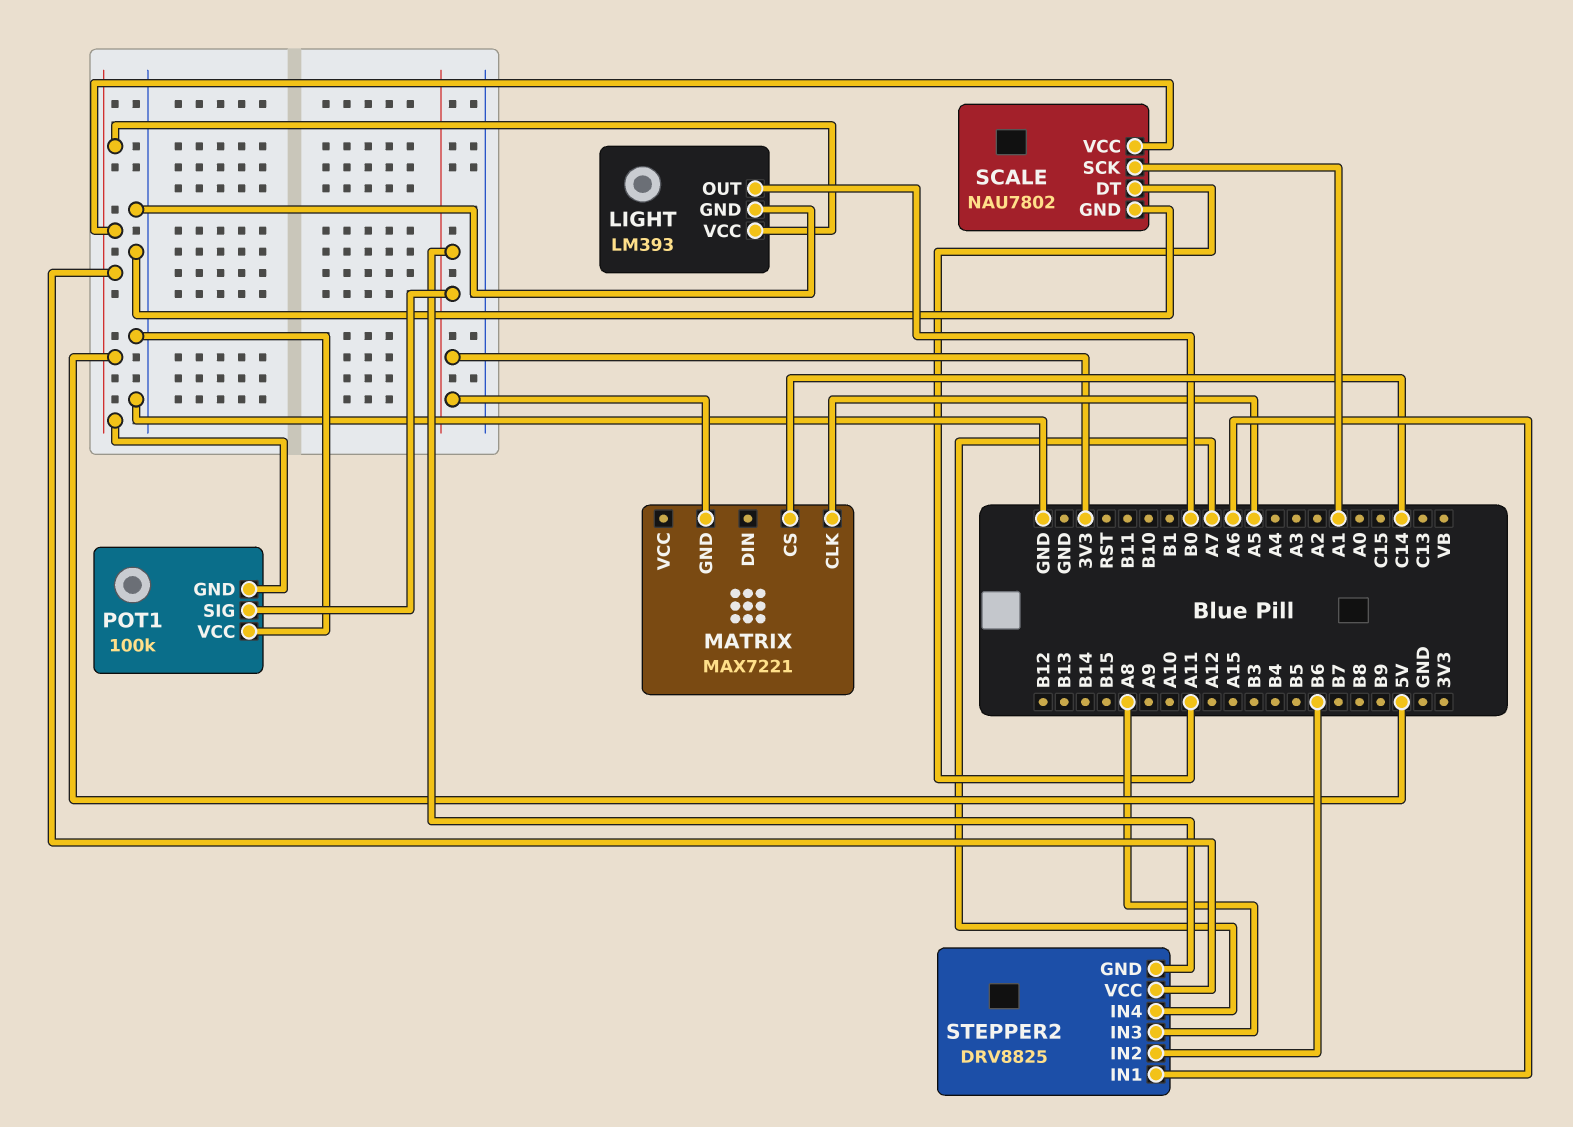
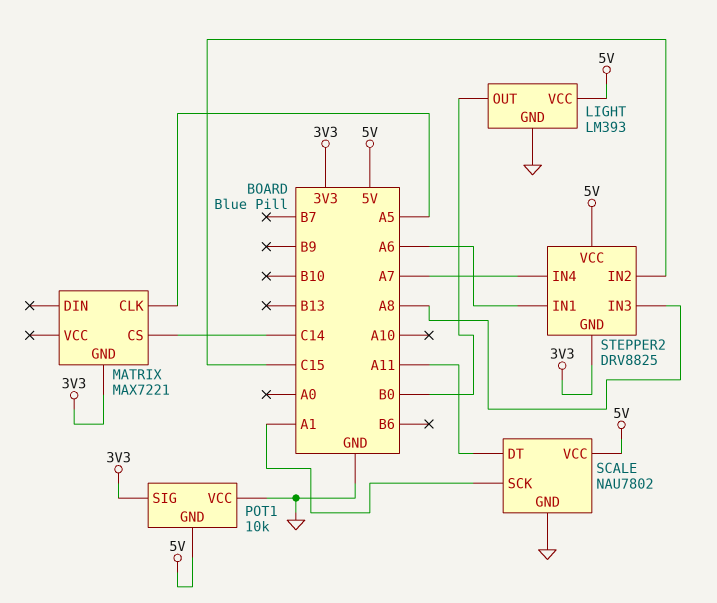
POT1: 100k -> 10k
STEPPER2 pin IN2: B6 -> C15

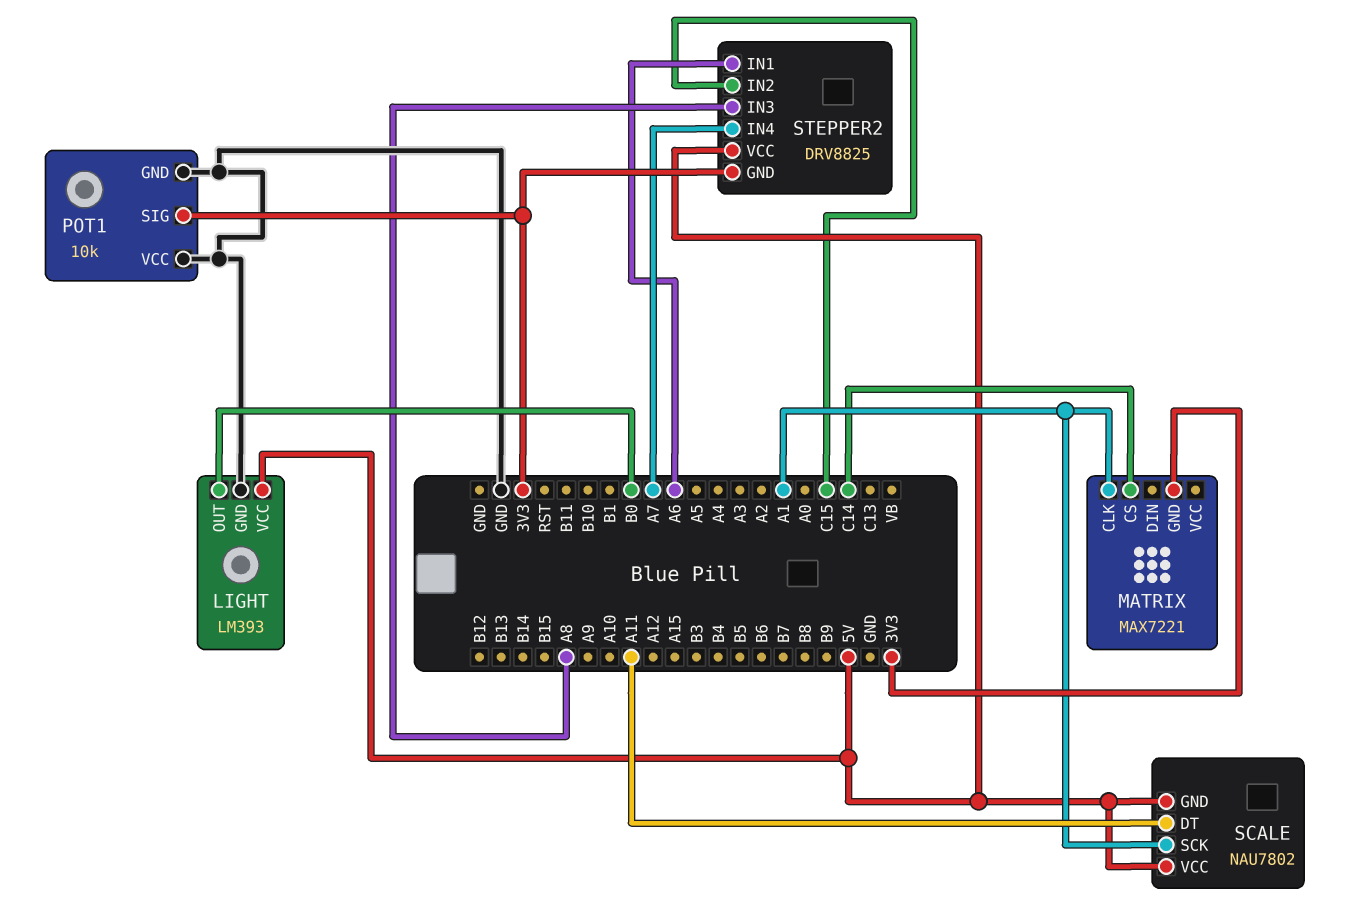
MATRIX pin CLK: A5 -> A1
POT1 pin GND: 5V -> GND
SCALE pin GND: GND -> 5V

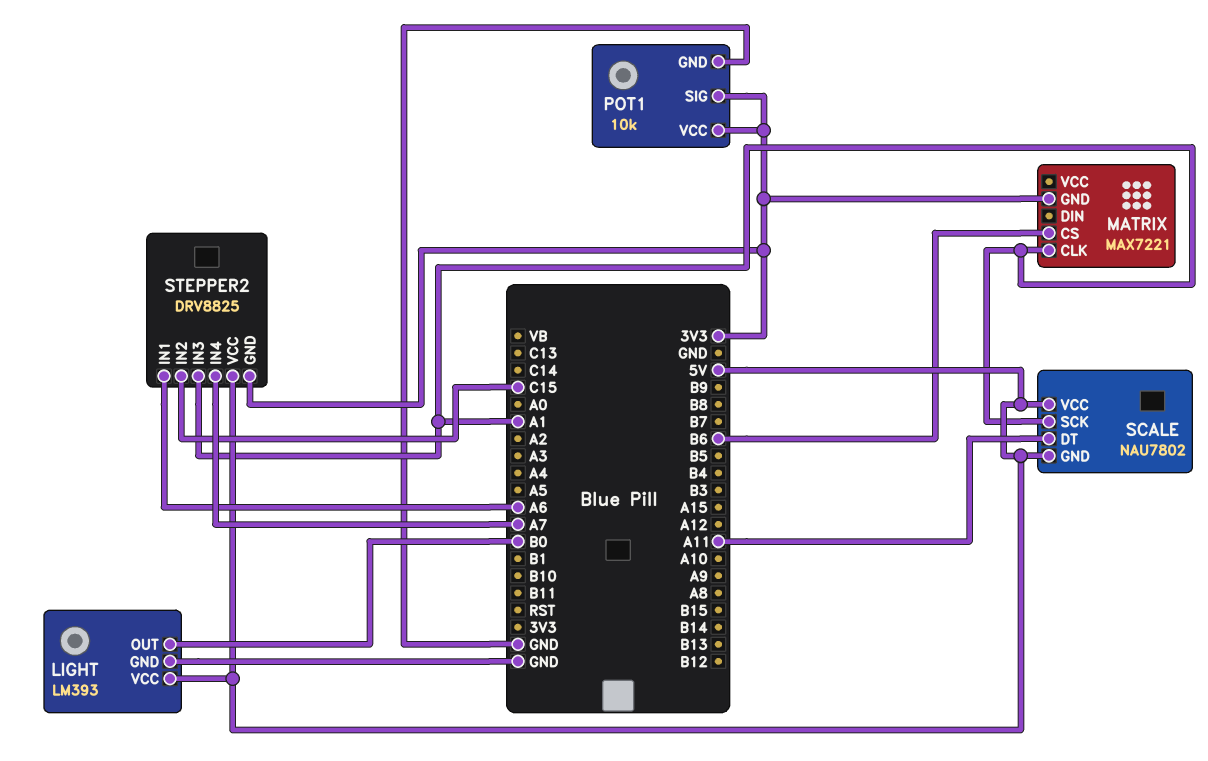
MATRIX pin CS: C14 -> B6
POT1 pin VCC: GND -> 3V3
STEPPER2 pin IN3: A8 -> A1

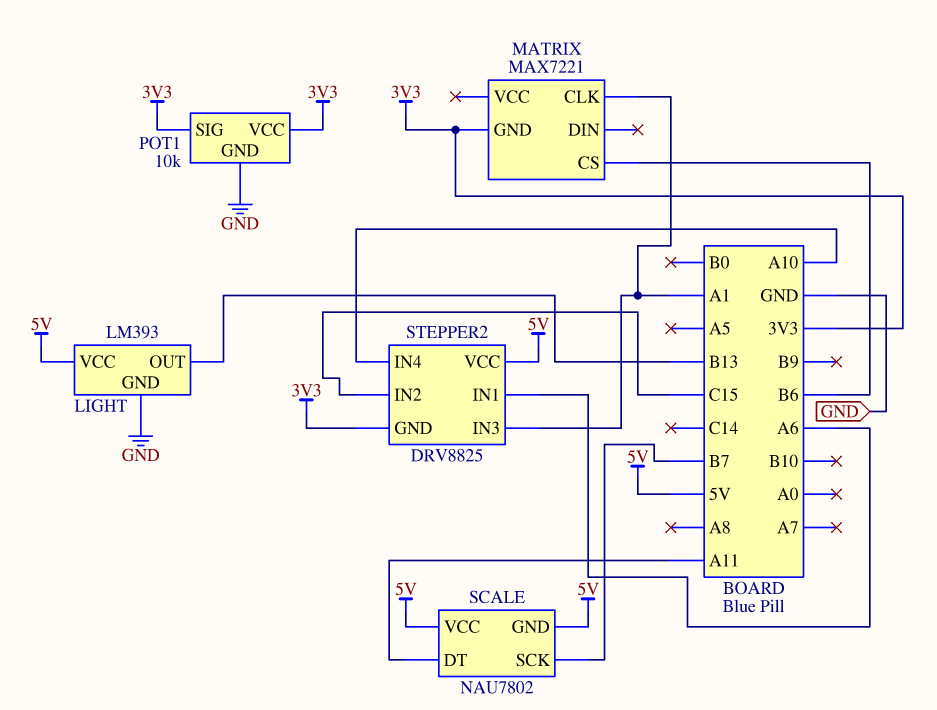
LIGHT pin OUT: B0 -> B13
SCALE pin SCK: A1 -> B7
STEPPER2 pin IN4: A7 -> A10

